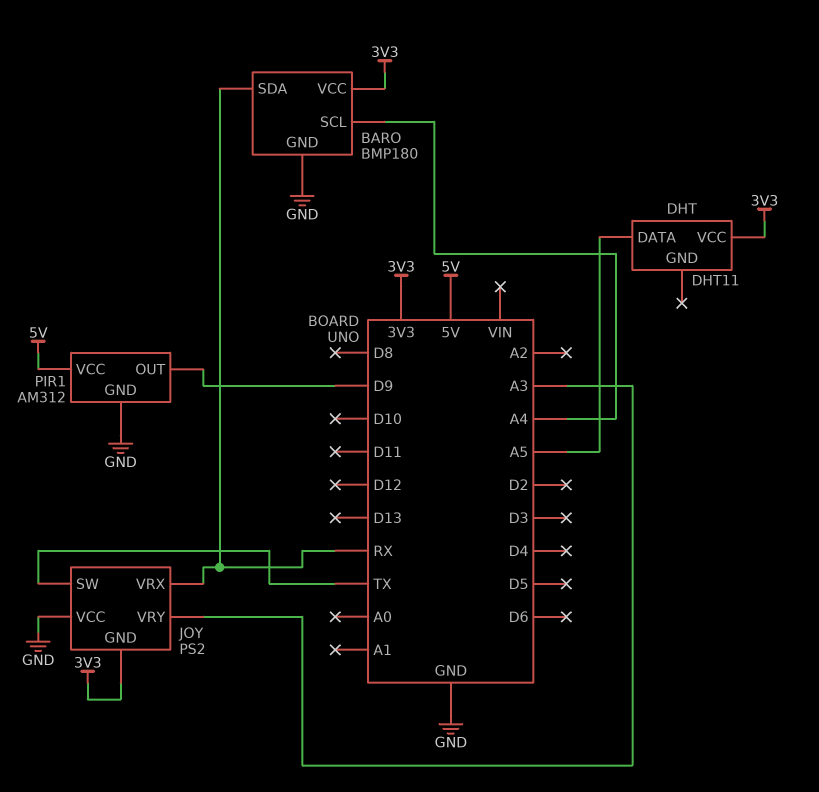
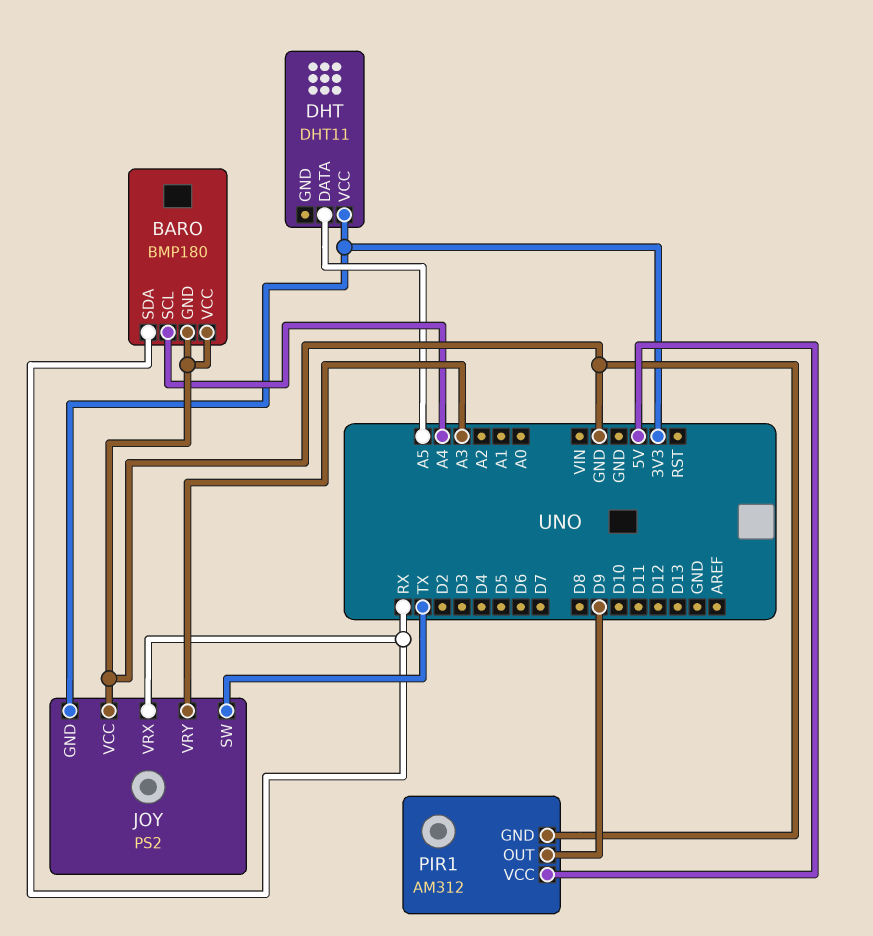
BARO pin VCC: 3V3 -> GND

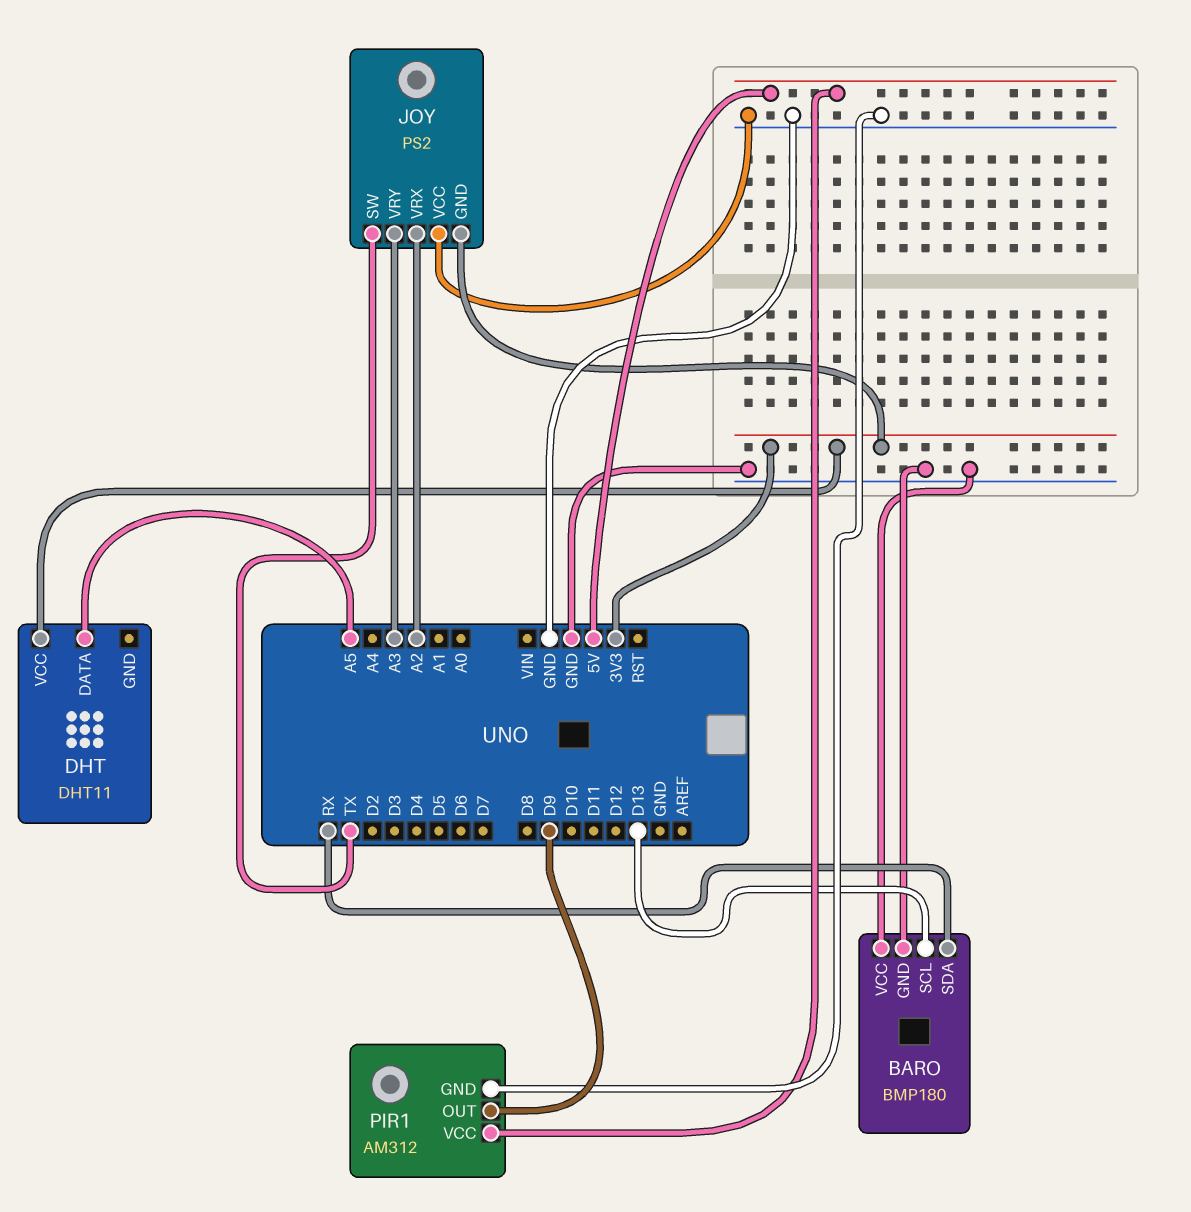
BARO pin SCL: A4 -> D13
JOY pin VRX: RX -> A2

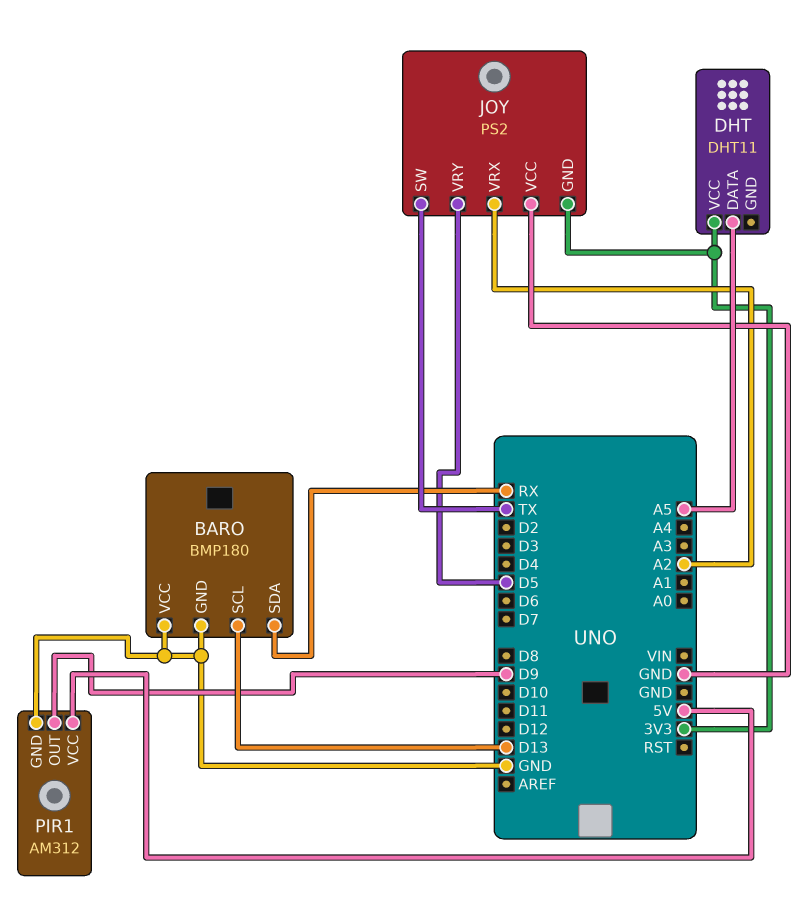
JOY pin VRY: A3 -> D5

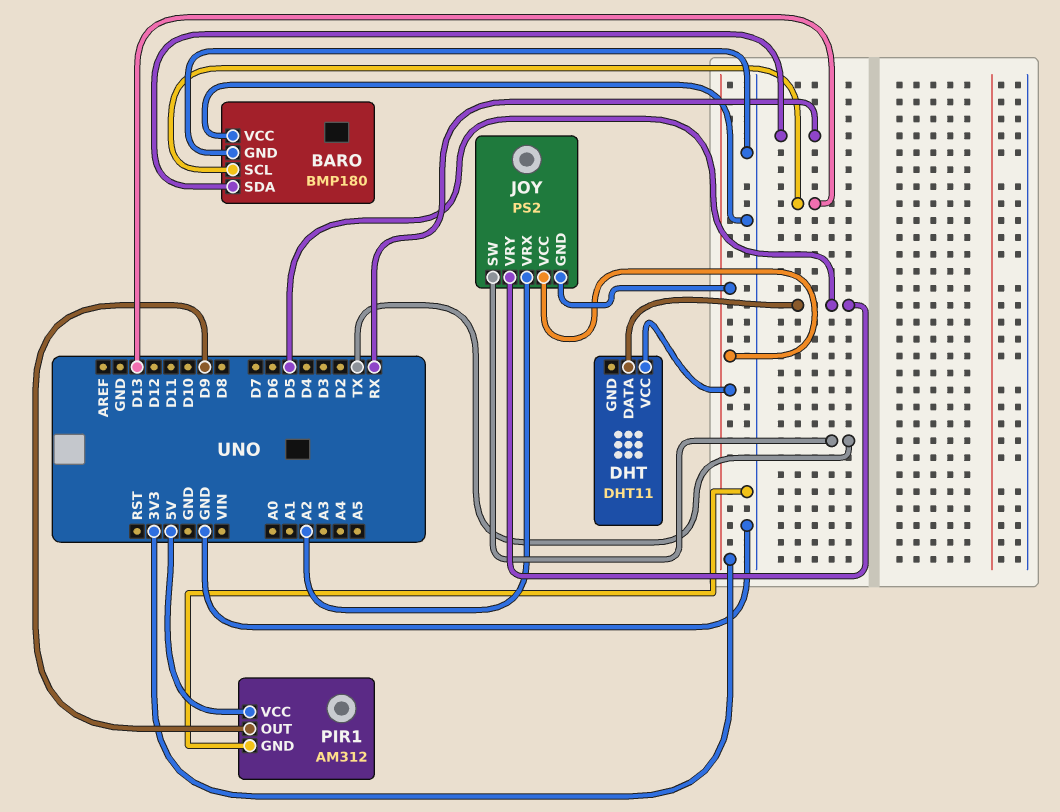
DHT pin DATA: A5 -> D5
JOY pin VCC: GND -> 3V3

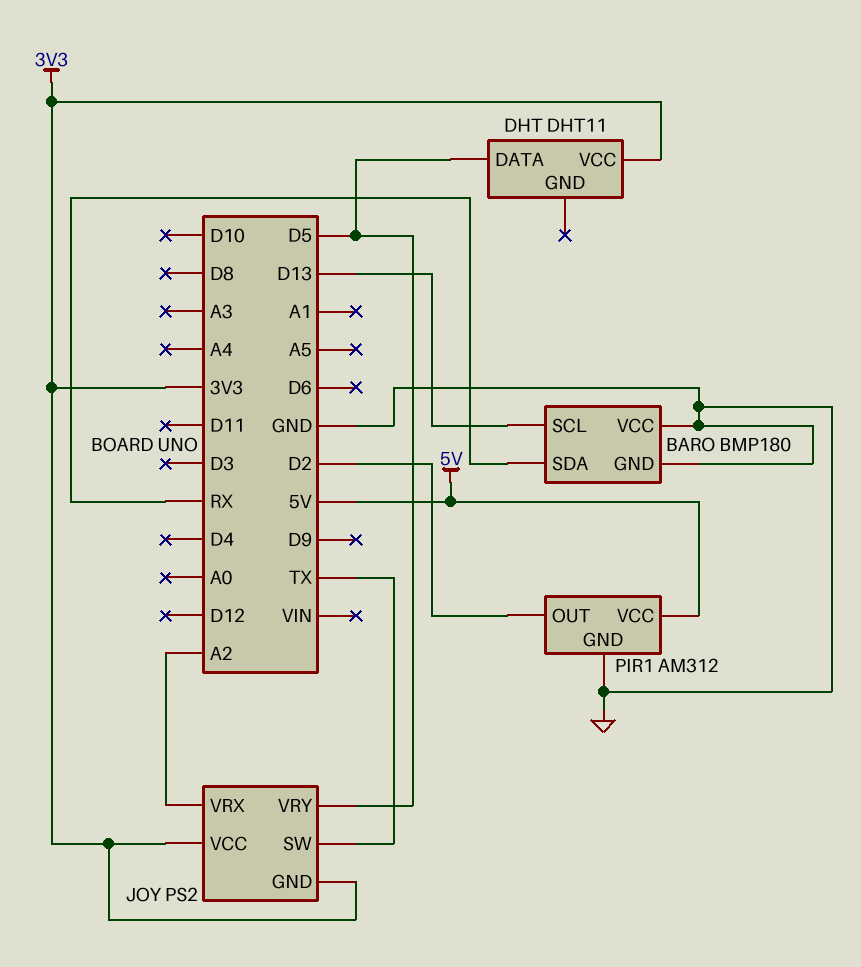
PIR1 pin OUT: D9 -> D2

